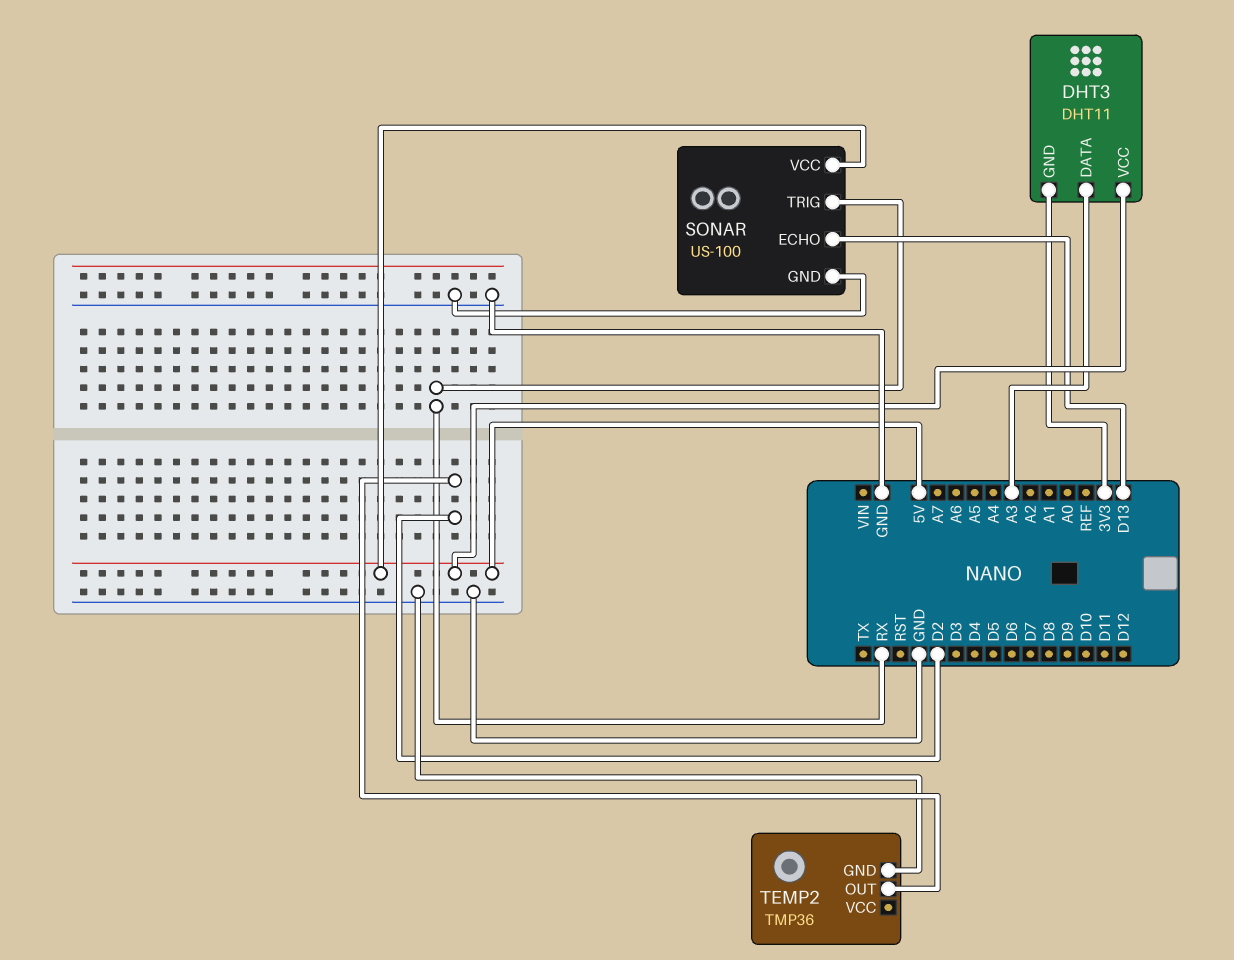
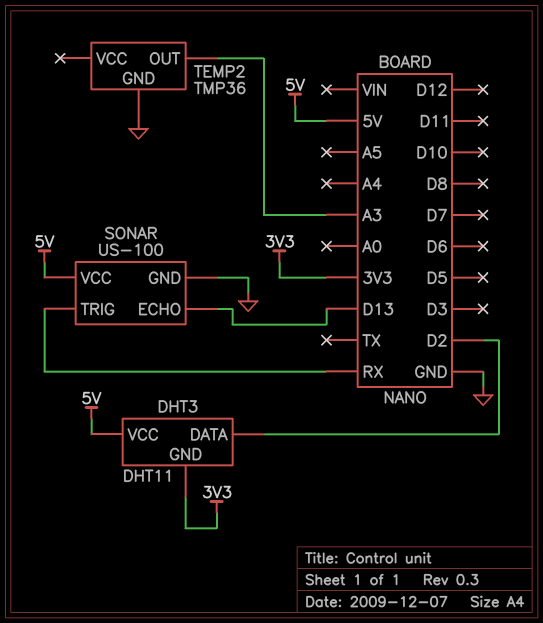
DHT3 pin DATA: A3 -> D2
TEMP2 pin OUT: D2 -> A3

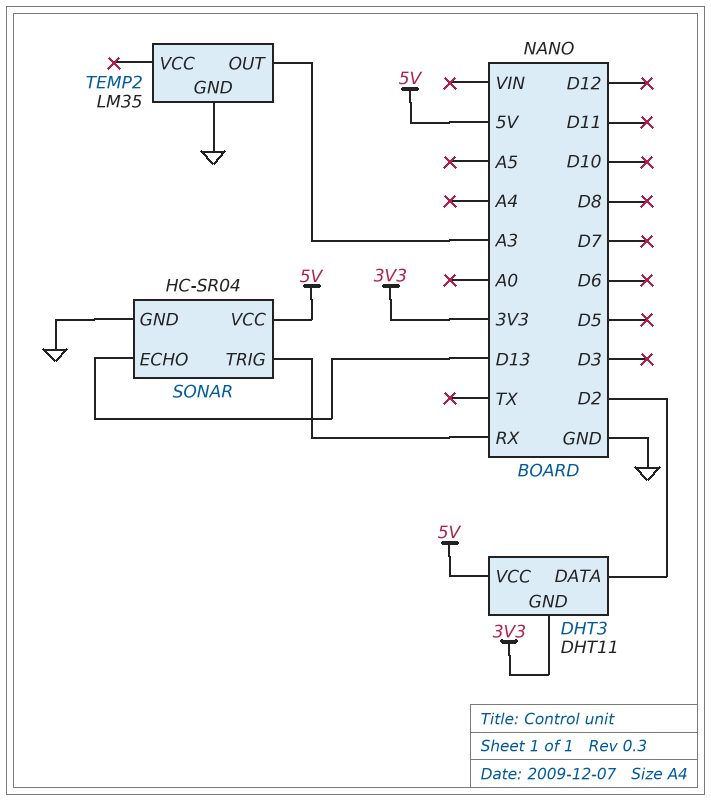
SONAR: US-100 -> HC-SR04
TEMP2: TMP36 -> LM35

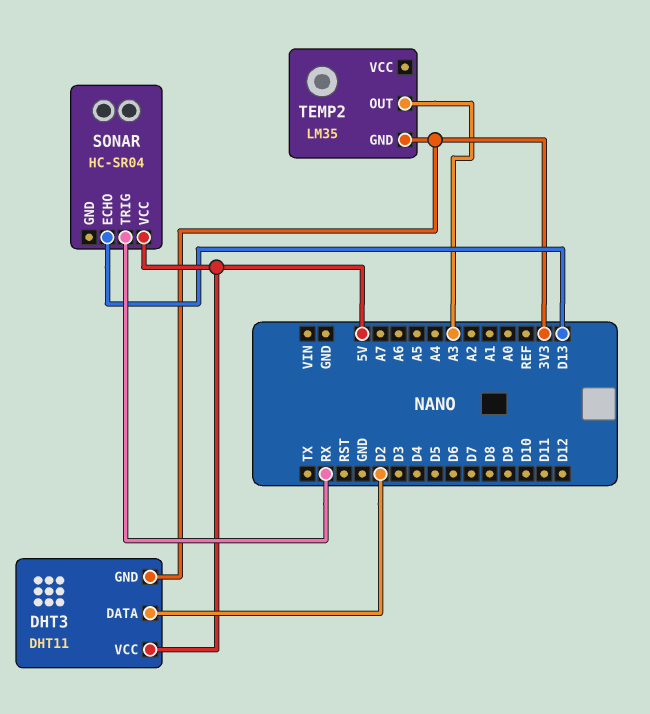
SONAR pin GND: GND -> none
TEMP2 pin GND: GND -> 3V3

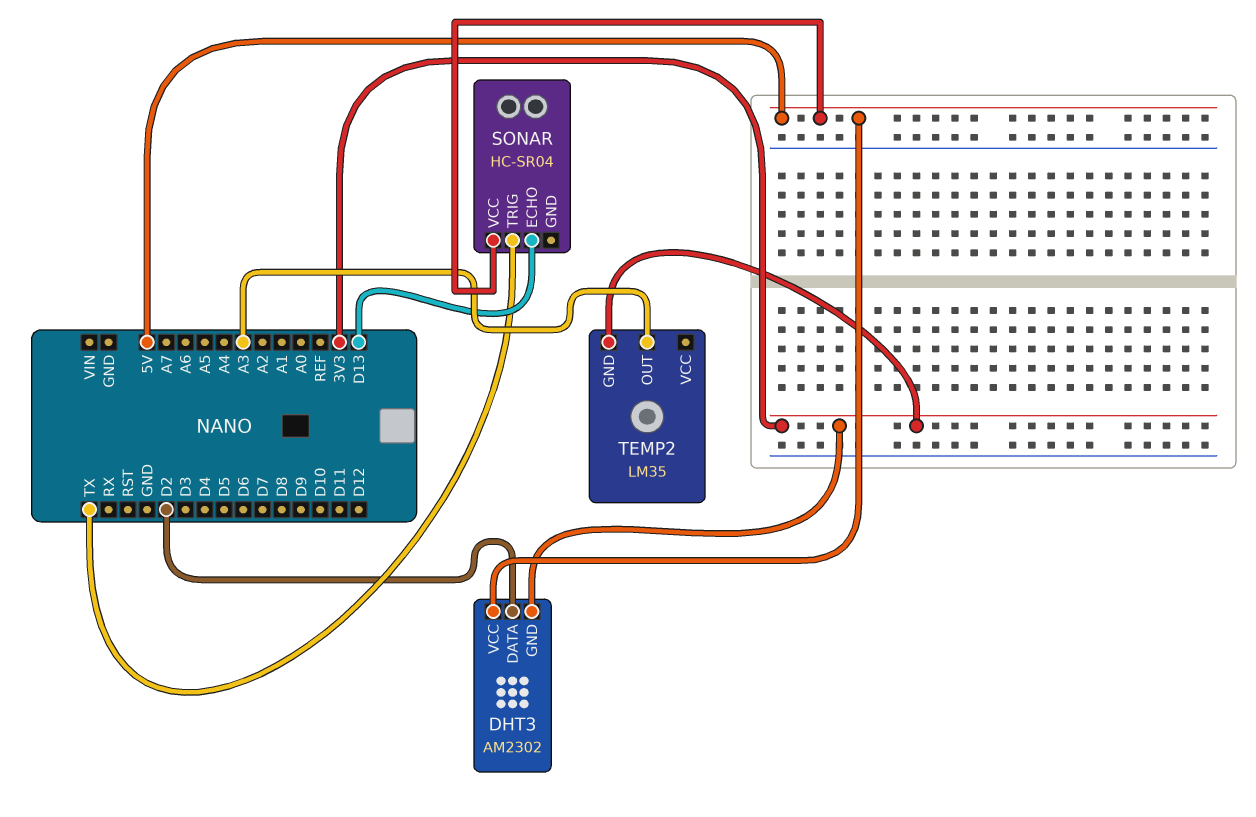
DHT3: DHT11 -> AM2302
SONAR pin TRIG: RX -> TX

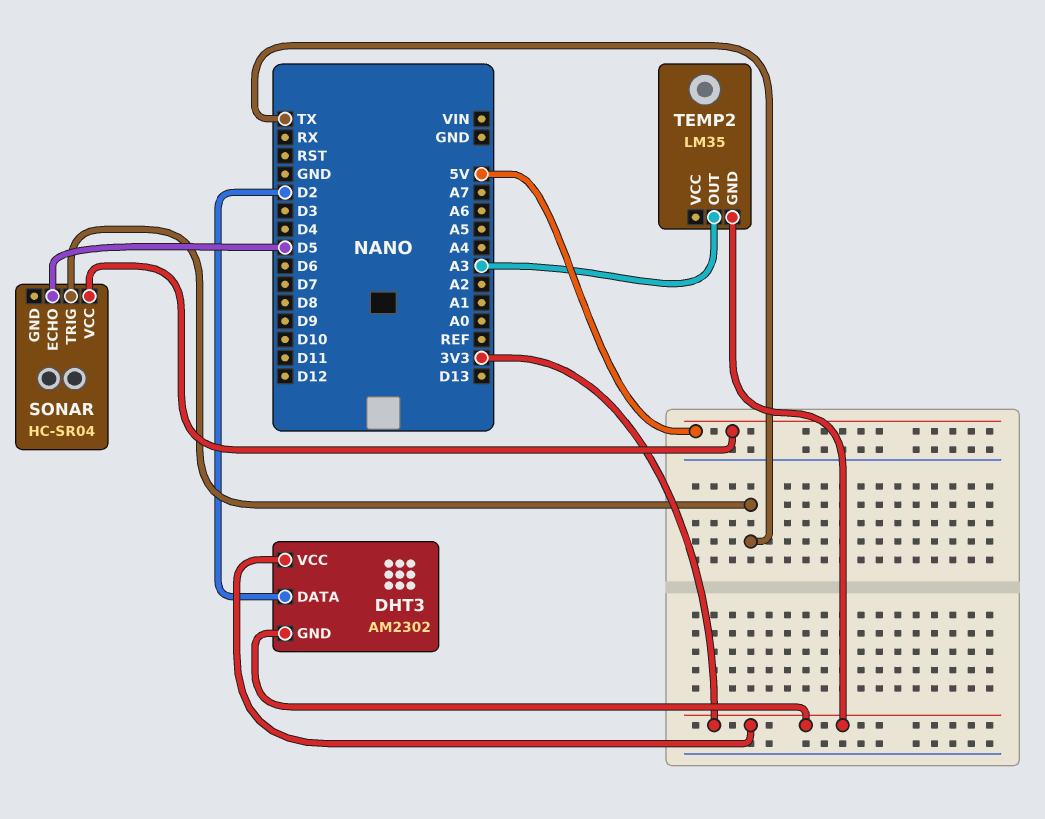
DHT3 pin VCC: 5V -> 3V3
SONAR pin ECHO: D13 -> D5

